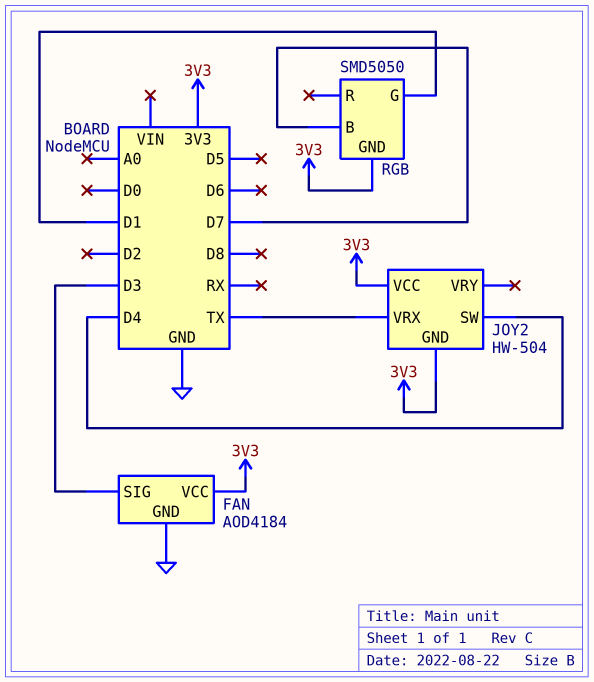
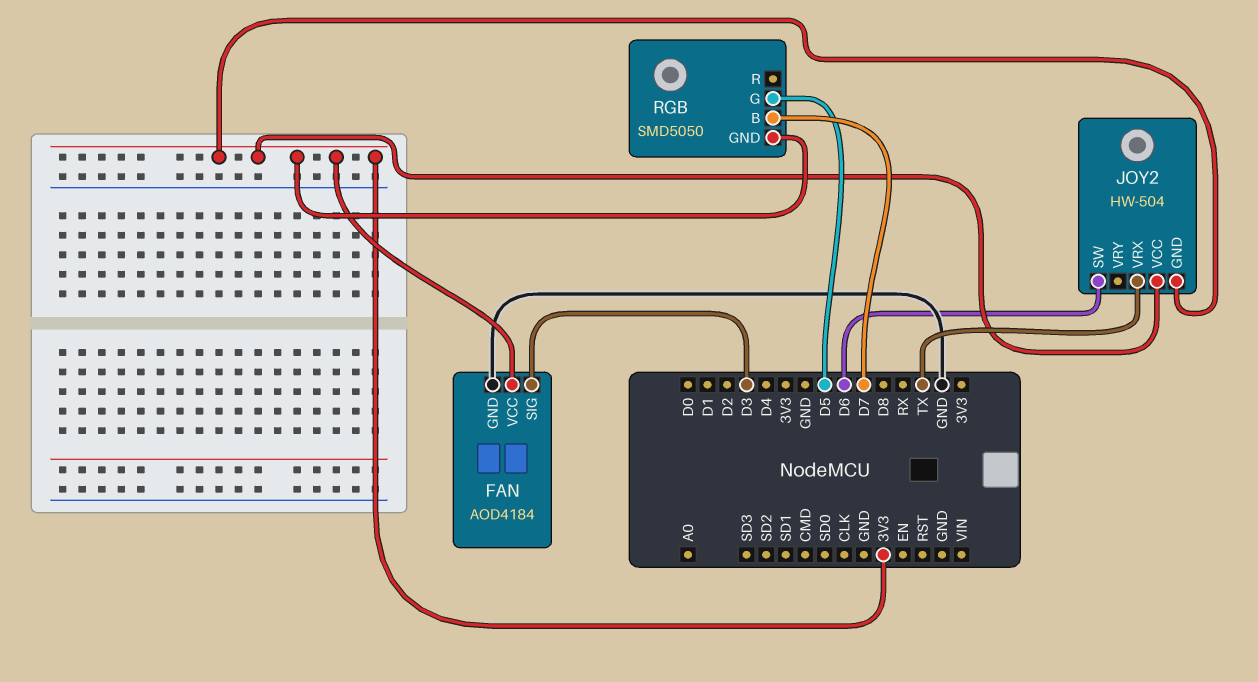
JOY2 pin SW: D4 -> D6
RGB pin G: D1 -> D5

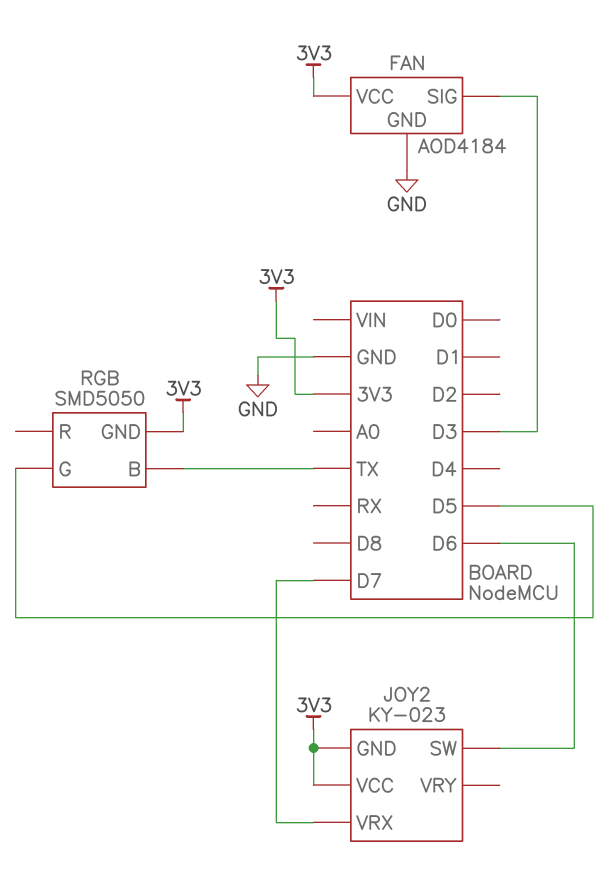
JOY2: HW-504 -> KY-023
JOY2 pin VRX: TX -> D7
RGB pin B: D7 -> TX

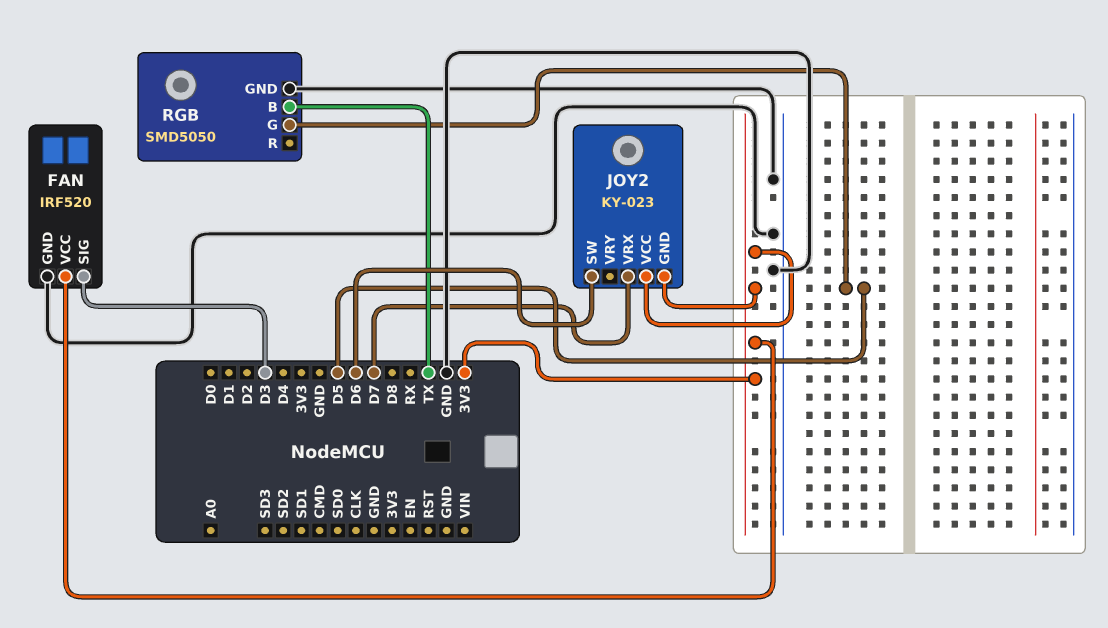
FAN: AOD4184 -> IRF520
RGB pin GND: 3V3 -> GND

